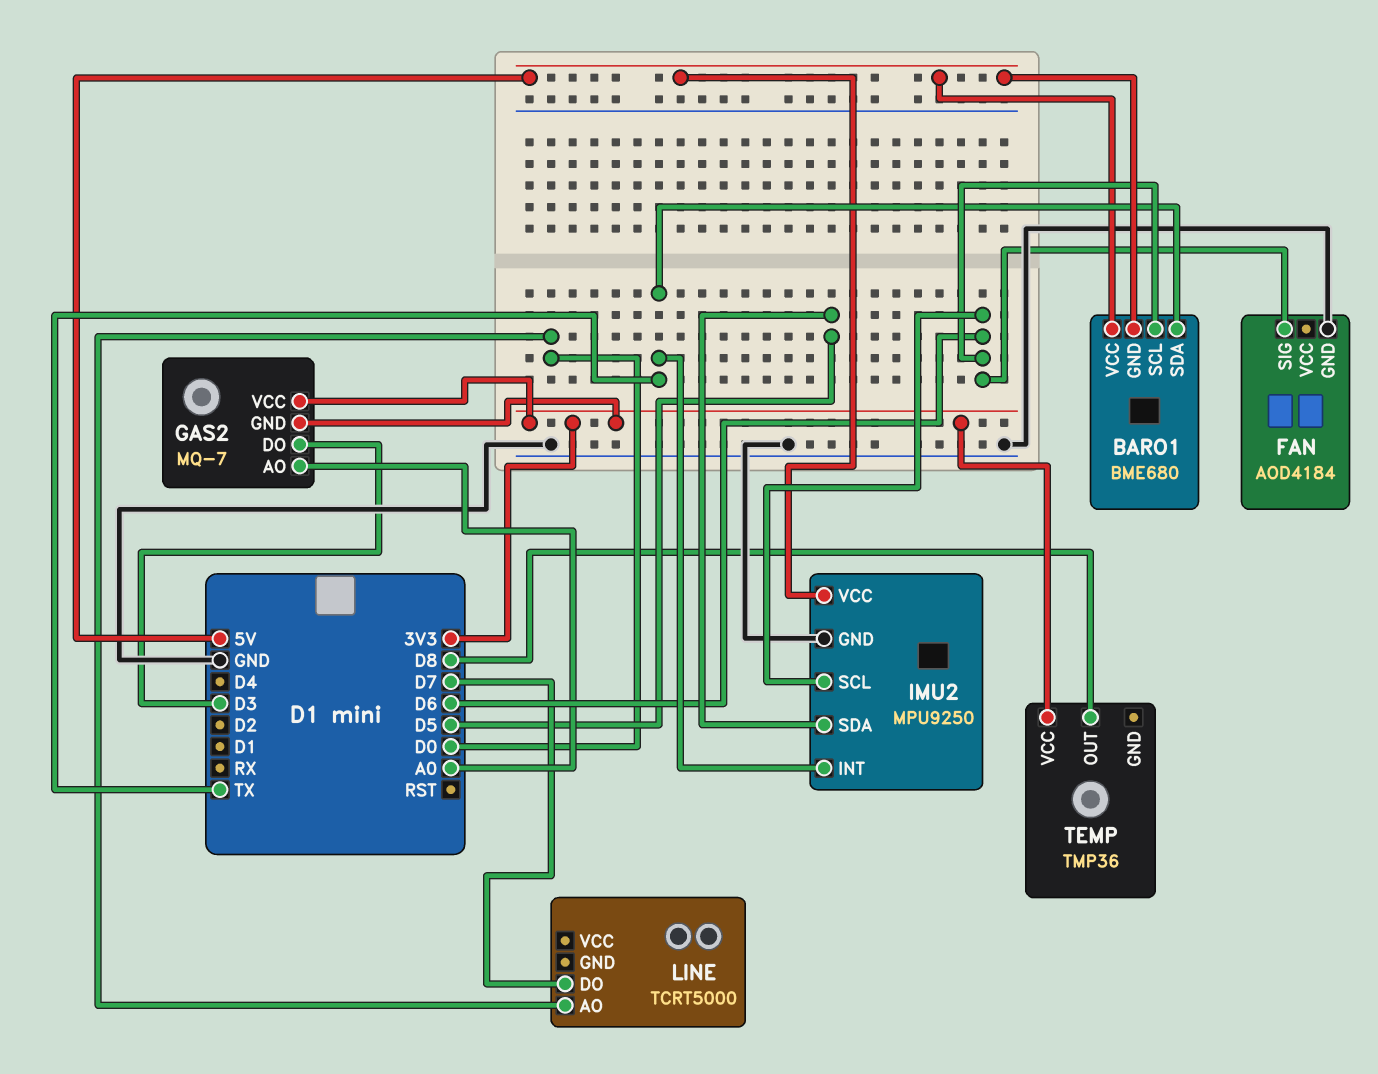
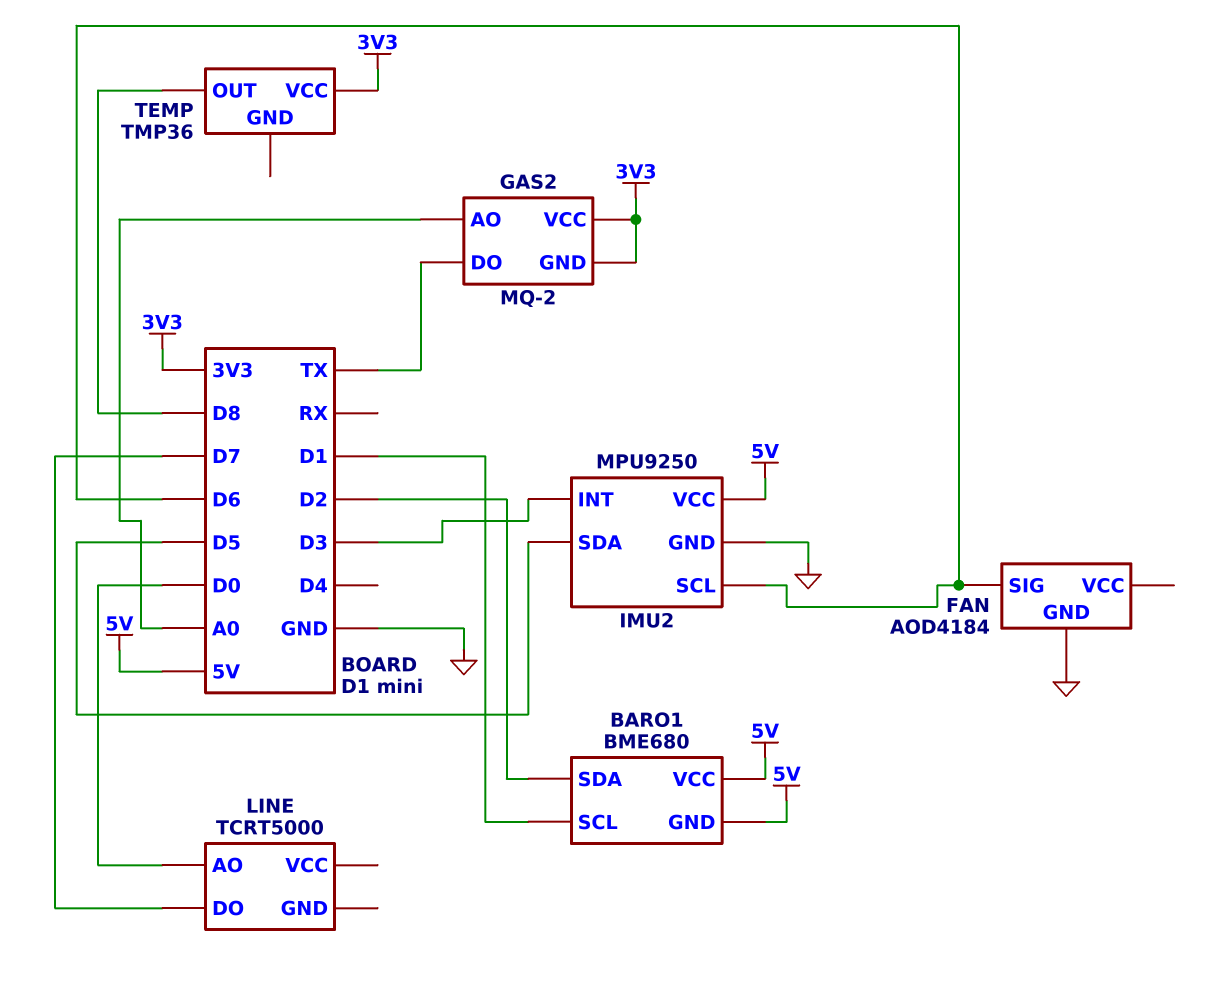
BARO1 pin SCL: D6 -> D1
BARO1 pin SDA: TX -> D2
GAS2: MQ-7 -> MQ-2
GAS2 pin DO: D3 -> TX
IMU2 pin INT: TX -> D3

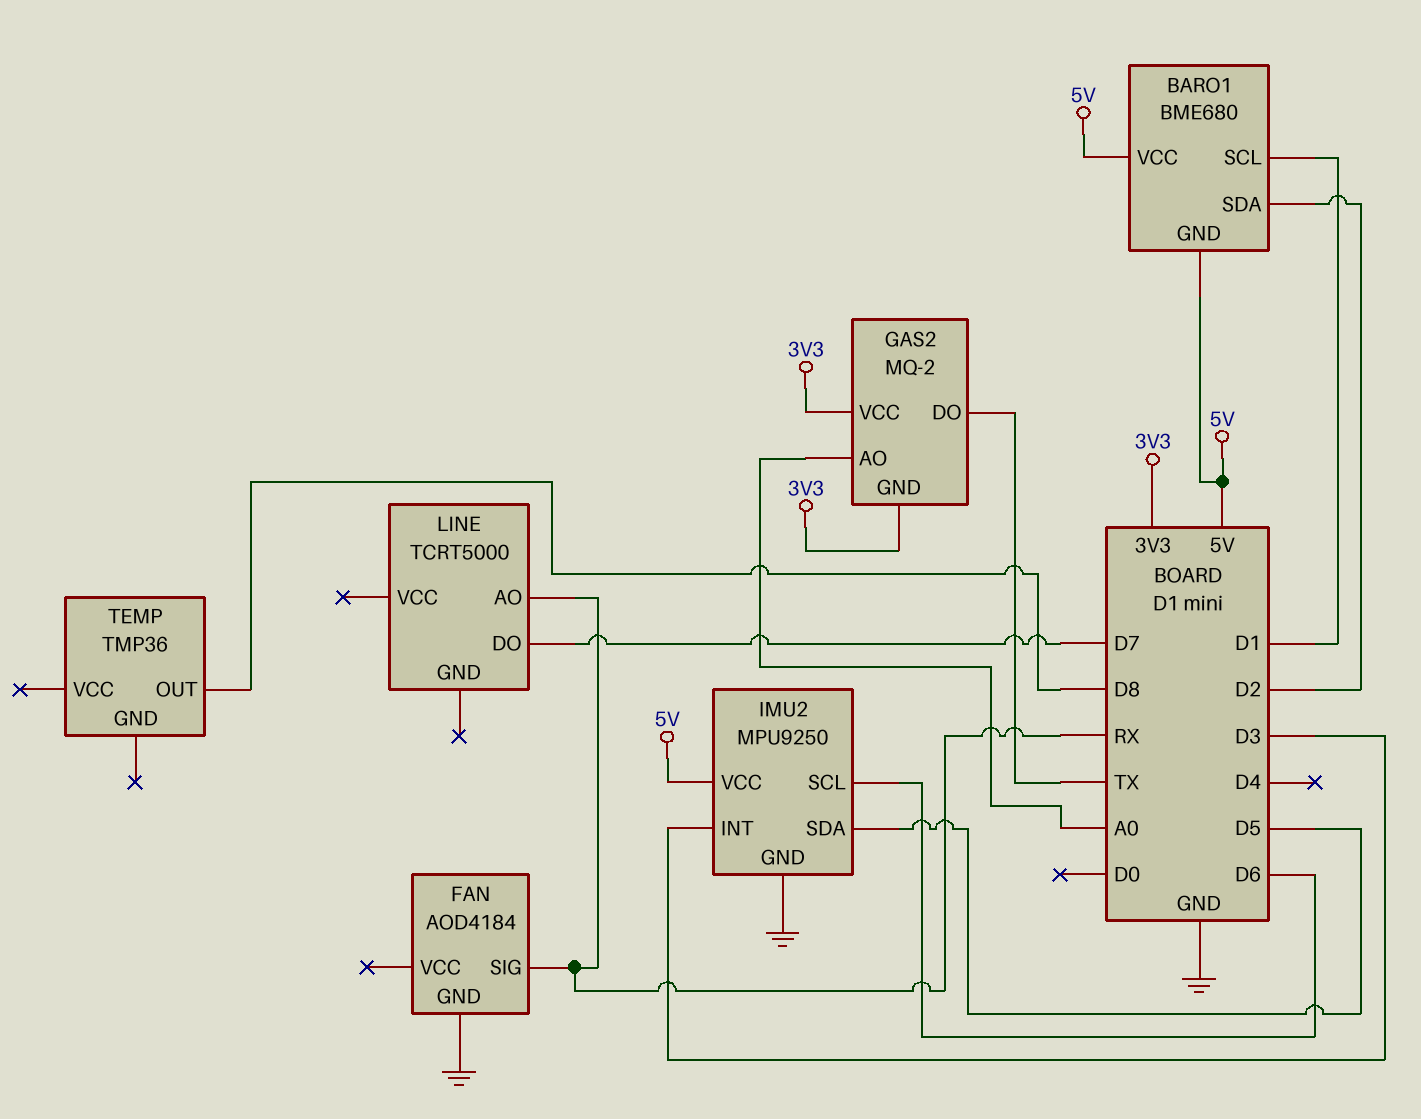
FAN pin SIG: D6 -> RX
LINE pin AO: D0 -> RX
TEMP pin VCC: 3V3 -> none

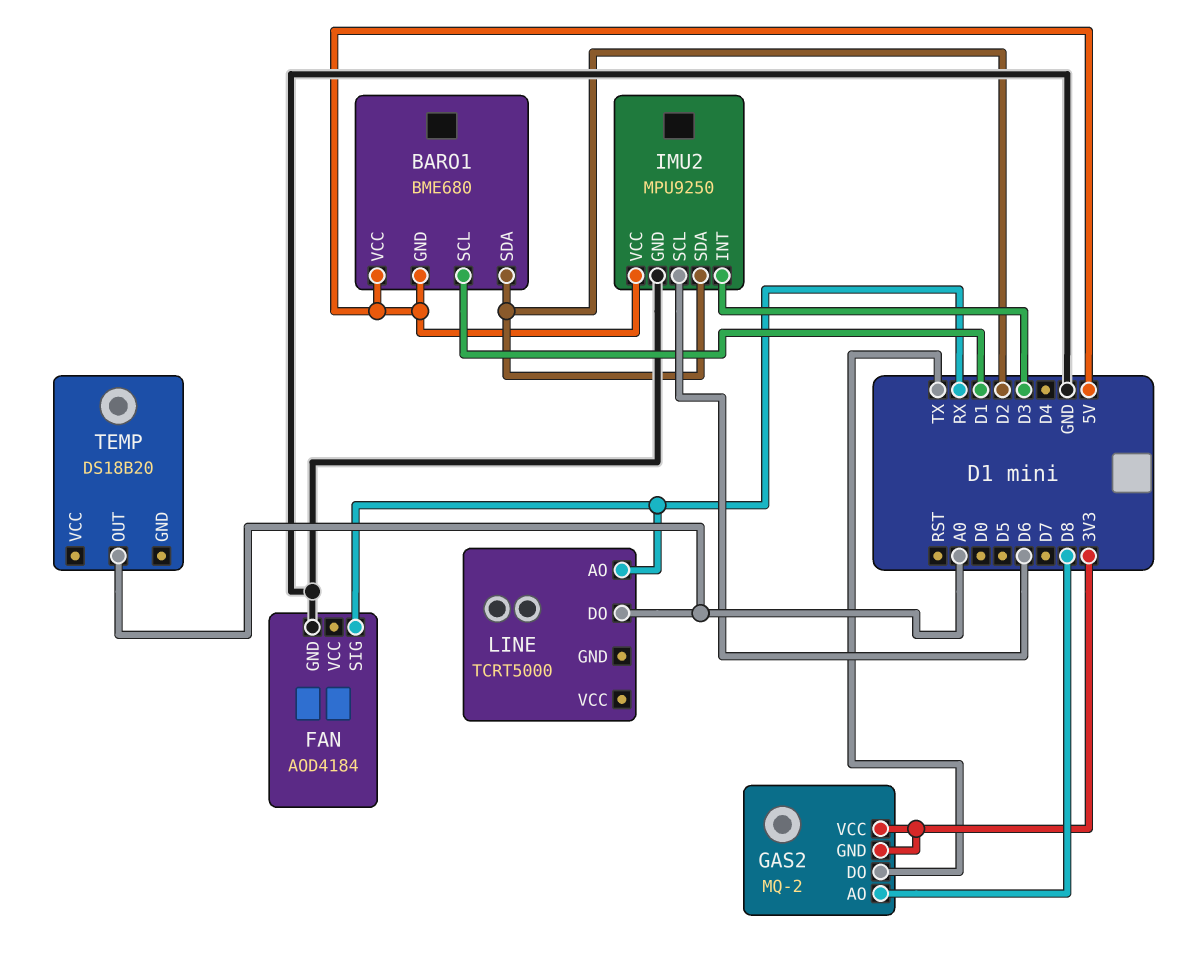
GAS2 pin AO: A0 -> D8
IMU2 pin SDA: D5 -> D2
LINE pin DO: D7 -> A0
TEMP: TMP36 -> DS18B20
TEMP pin OUT: D8 -> A0

